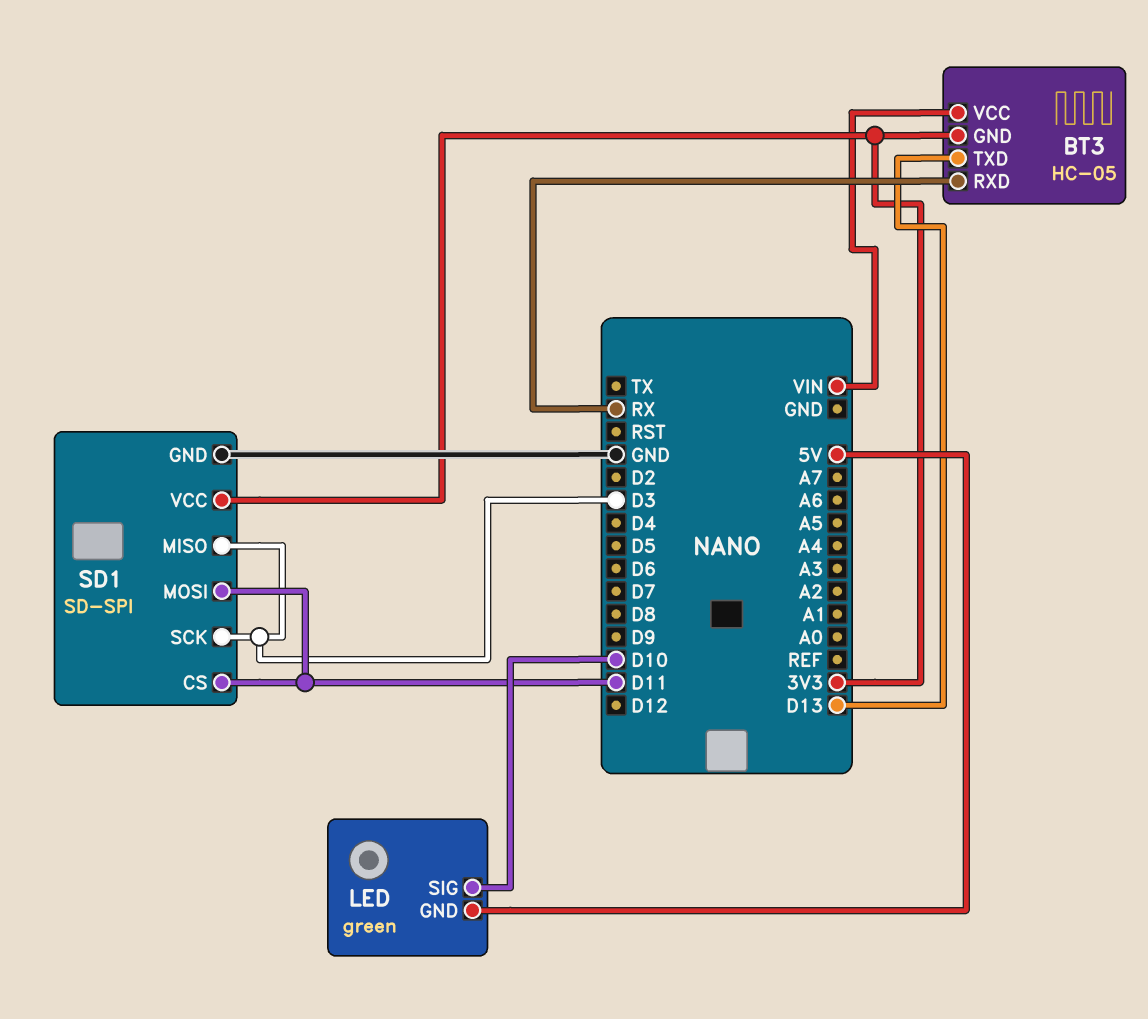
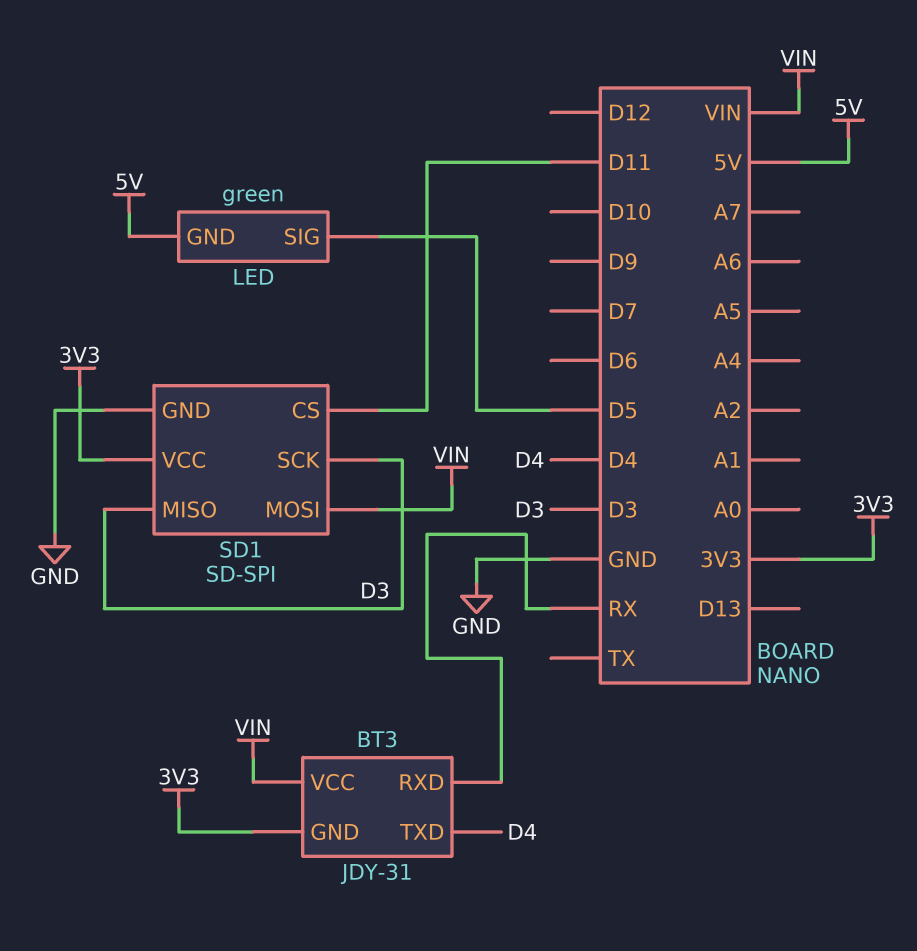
BT3: HC-05 -> JDY-31
BT3 pin TXD: D13 -> D4
LED pin SIG: D10 -> D5
SD1 pin MOSI: D11 -> VIN

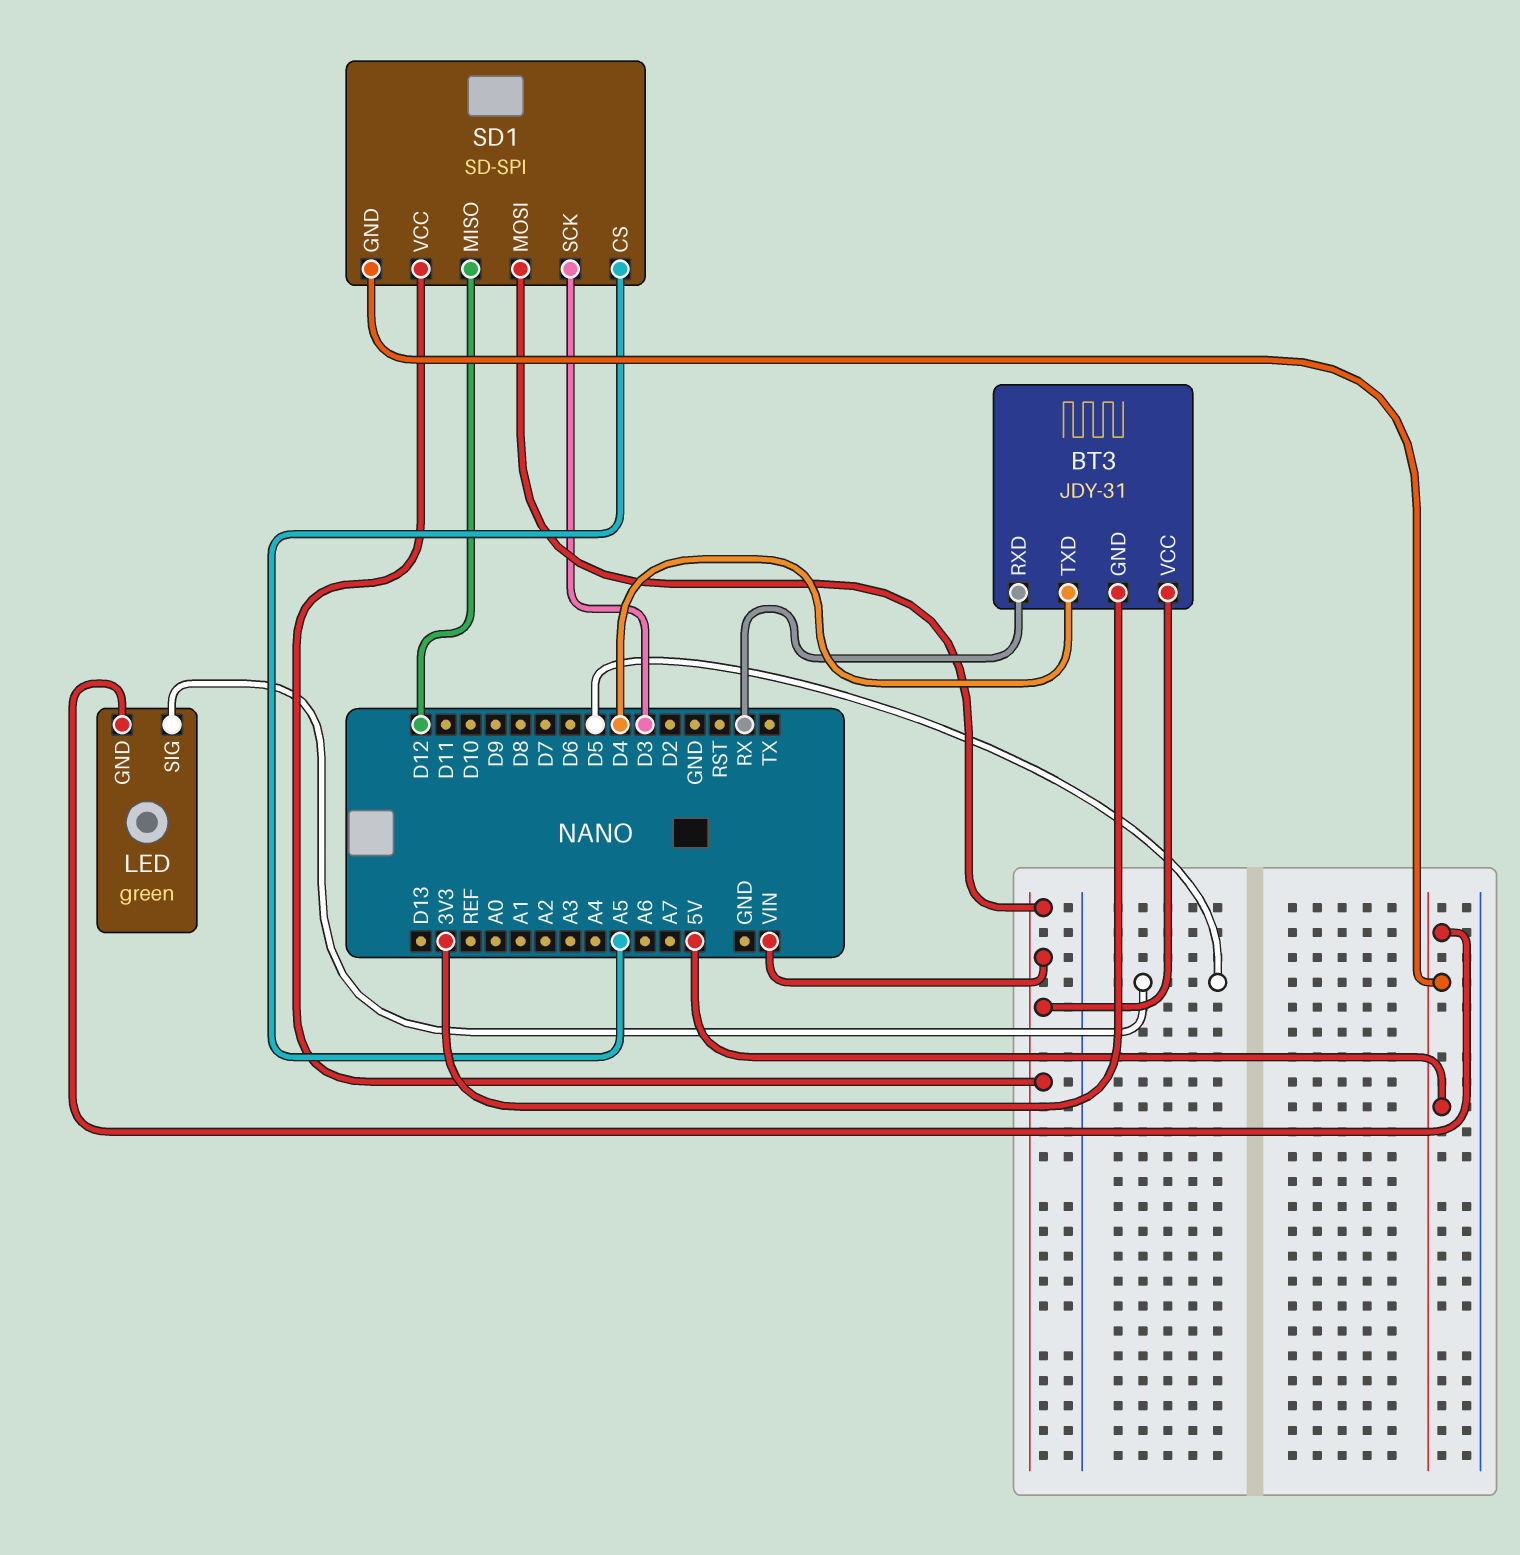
SD1 pin CS: D11 -> A5
SD1 pin GND: GND -> 5V
SD1 pin MISO: D3 -> D12
SD1 pin VCC: 3V3 -> VIN

